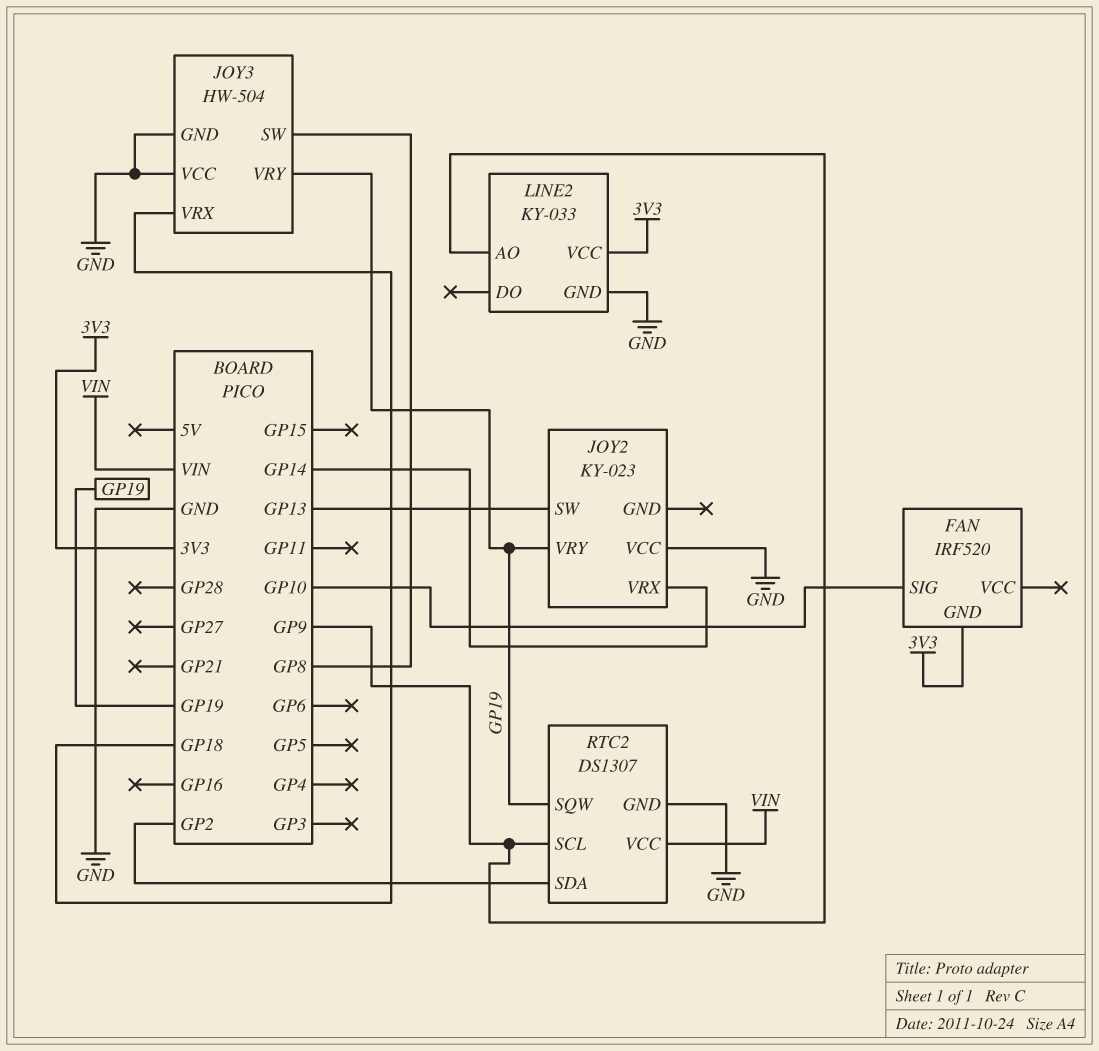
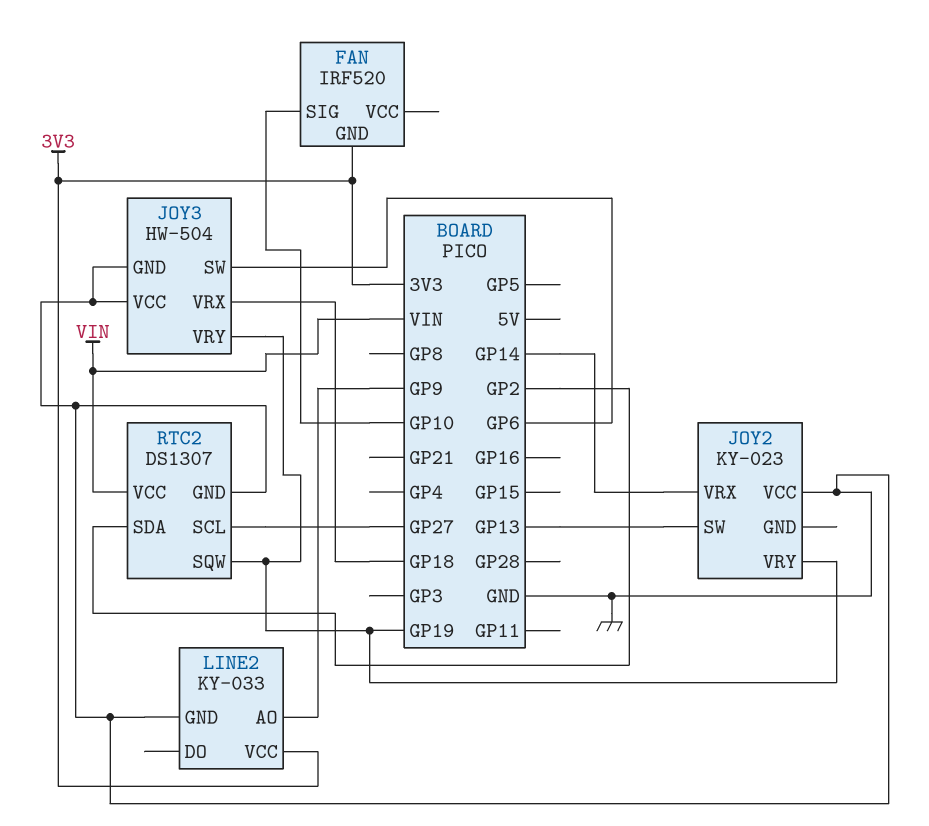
JOY3 pin SW: GP8 -> GP6
RTC2 pin SCL: GP9 -> GP27

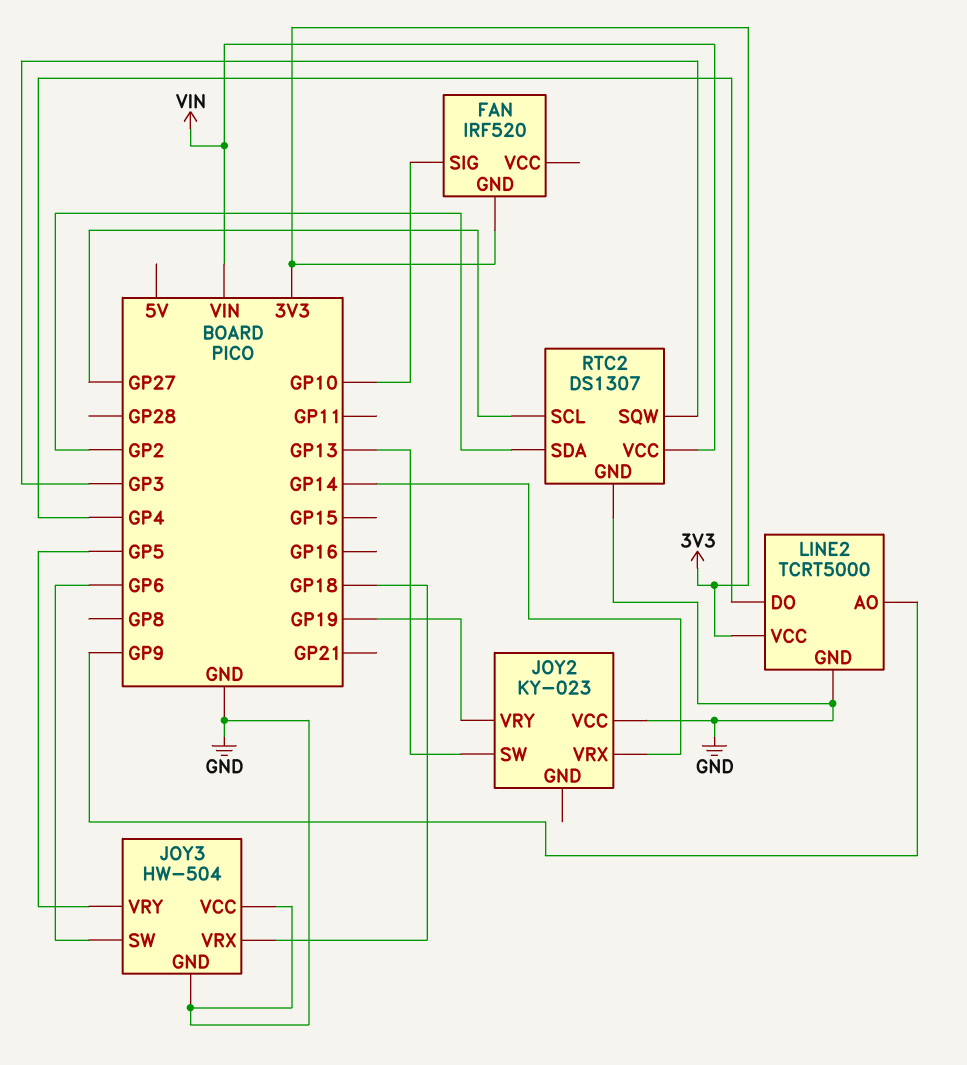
JOY3 pin VRY: GP19 -> GP5
LINE2: KY-033 -> TCRT5000
LINE2 pin DO: none -> GP4
RTC2 pin SQW: GP19 -> GP3

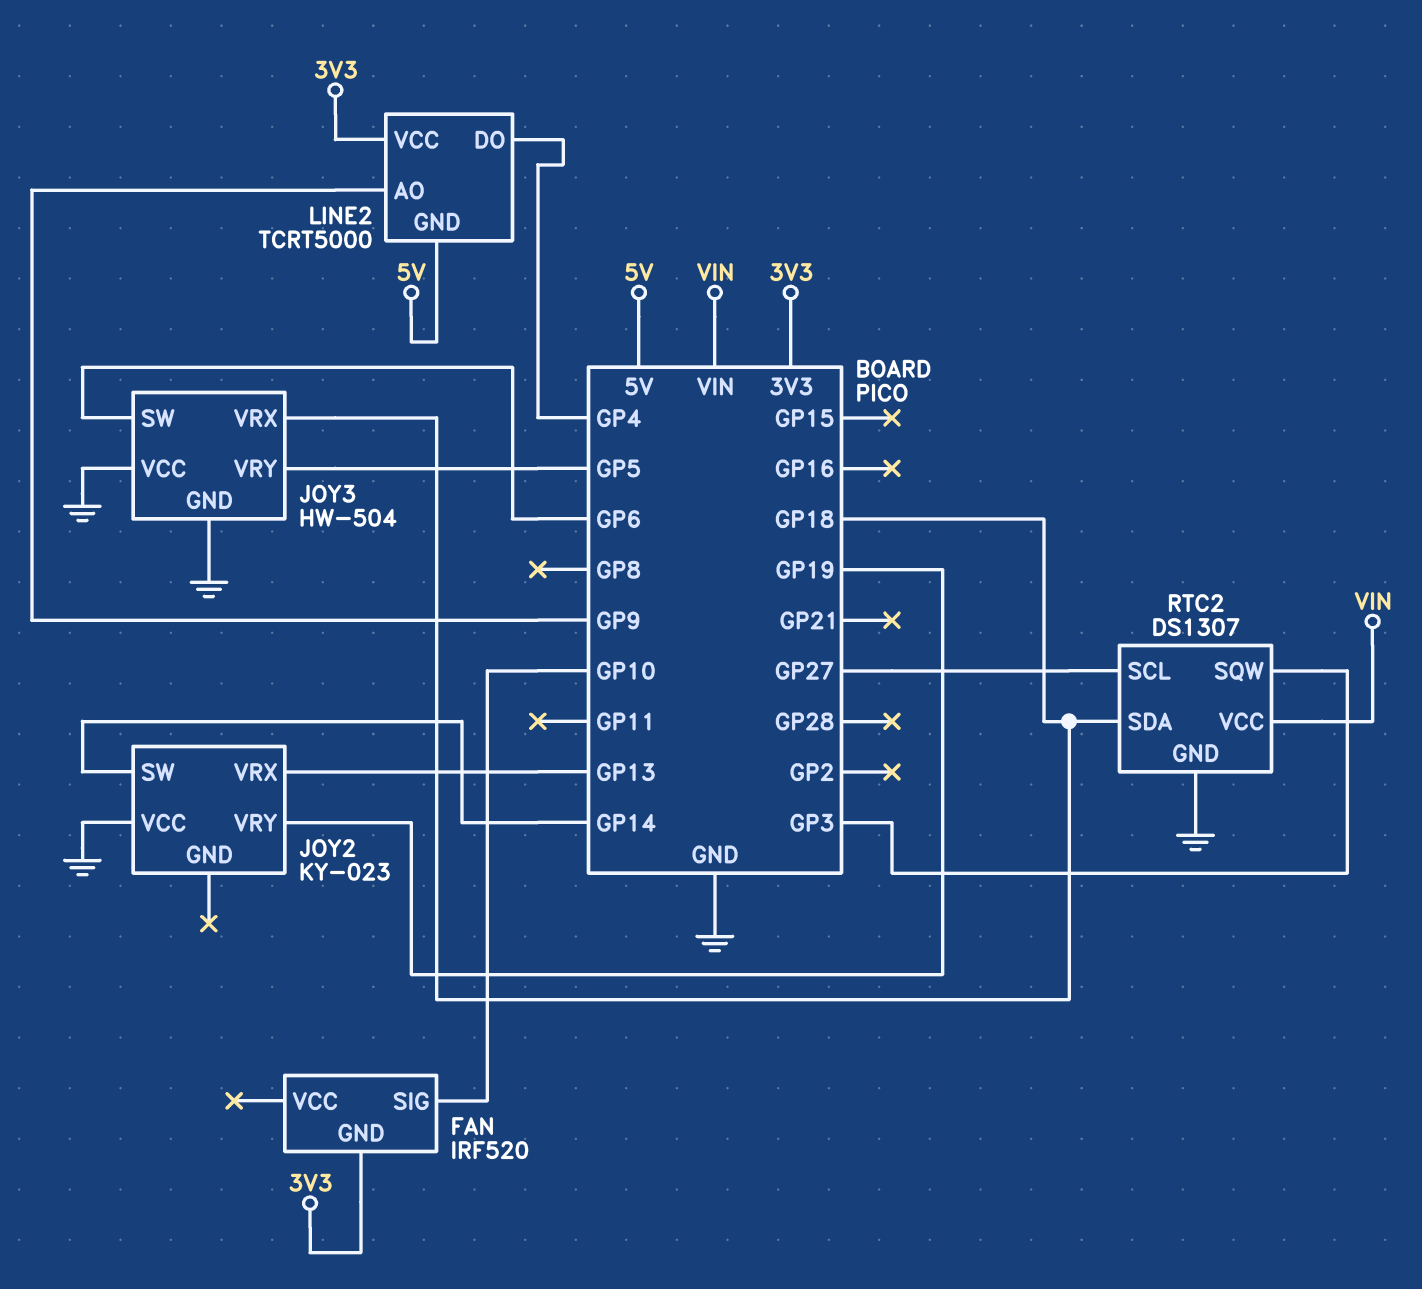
JOY2 pin SW: GP13 -> GP14
JOY2 pin VRX: GP14 -> GP13
LINE2 pin GND: GND -> 5V
RTC2 pin SDA: GP2 -> GP18

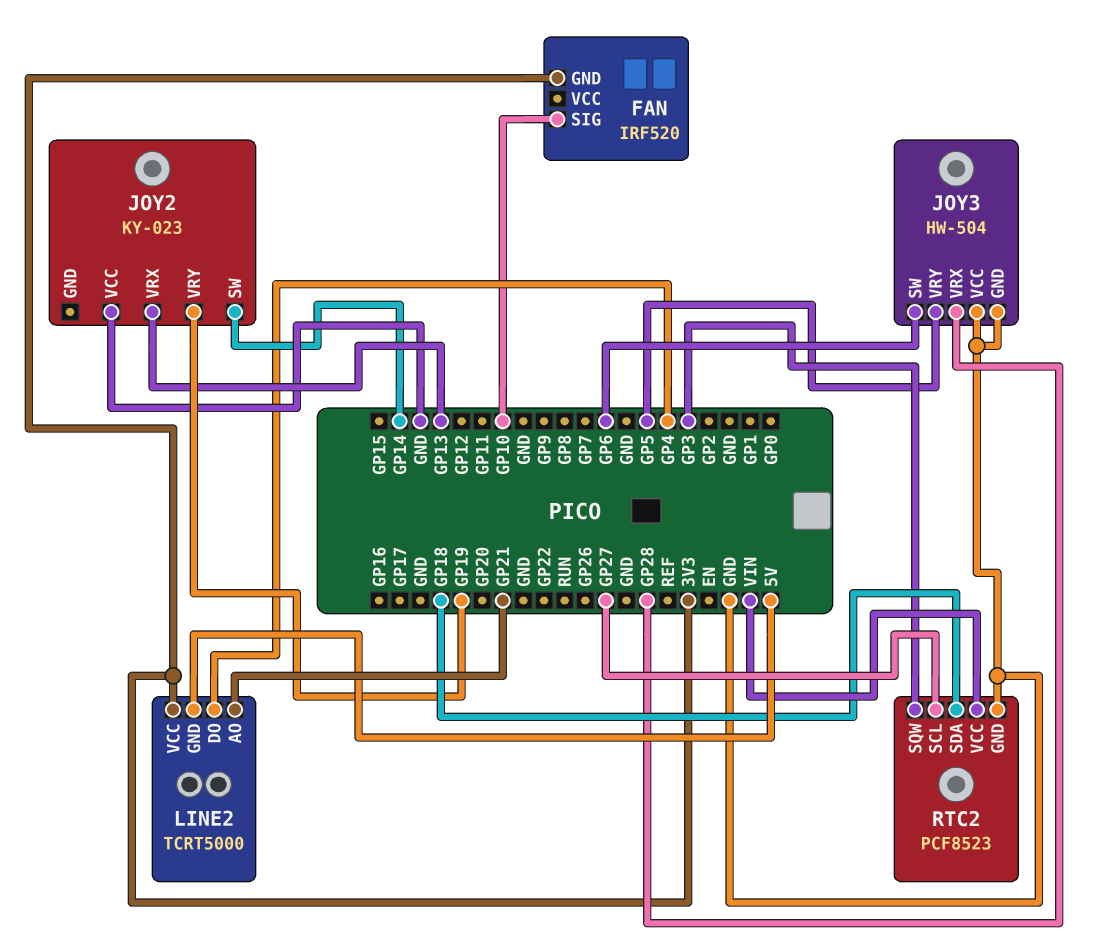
JOY3 pin VRX: GP18 -> GP28
LINE2 pin AO: GP9 -> GP21
RTC2: DS1307 -> PCF8523

